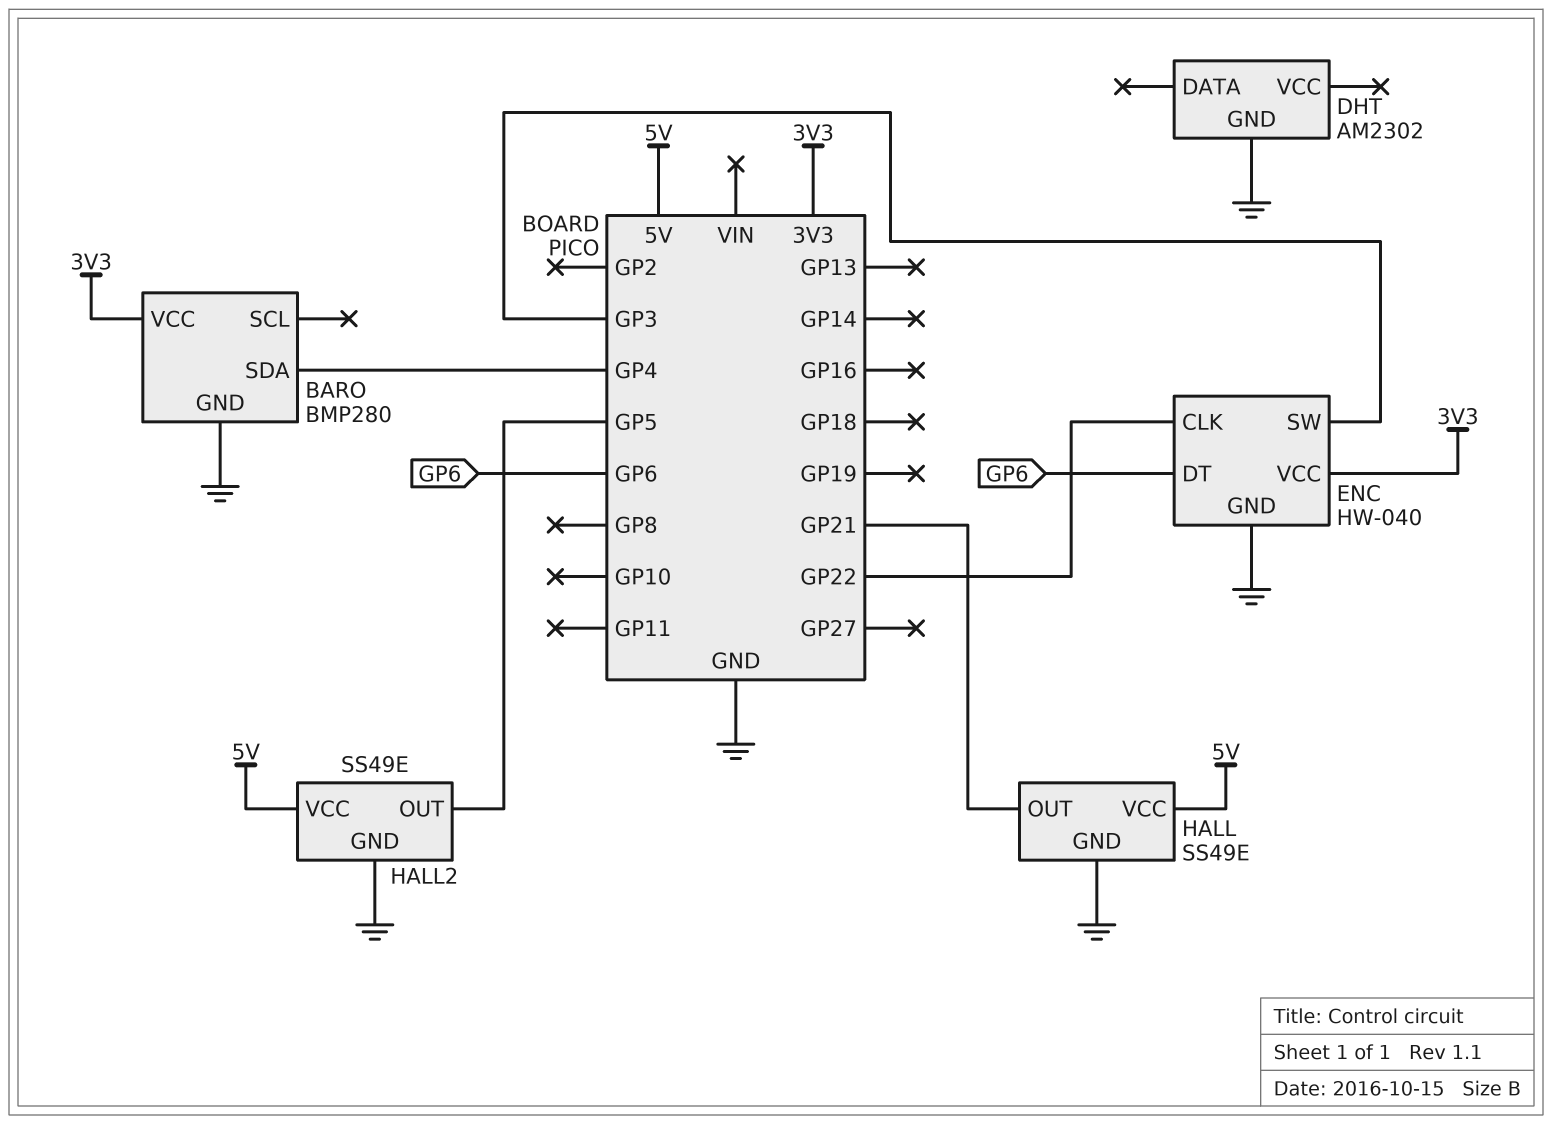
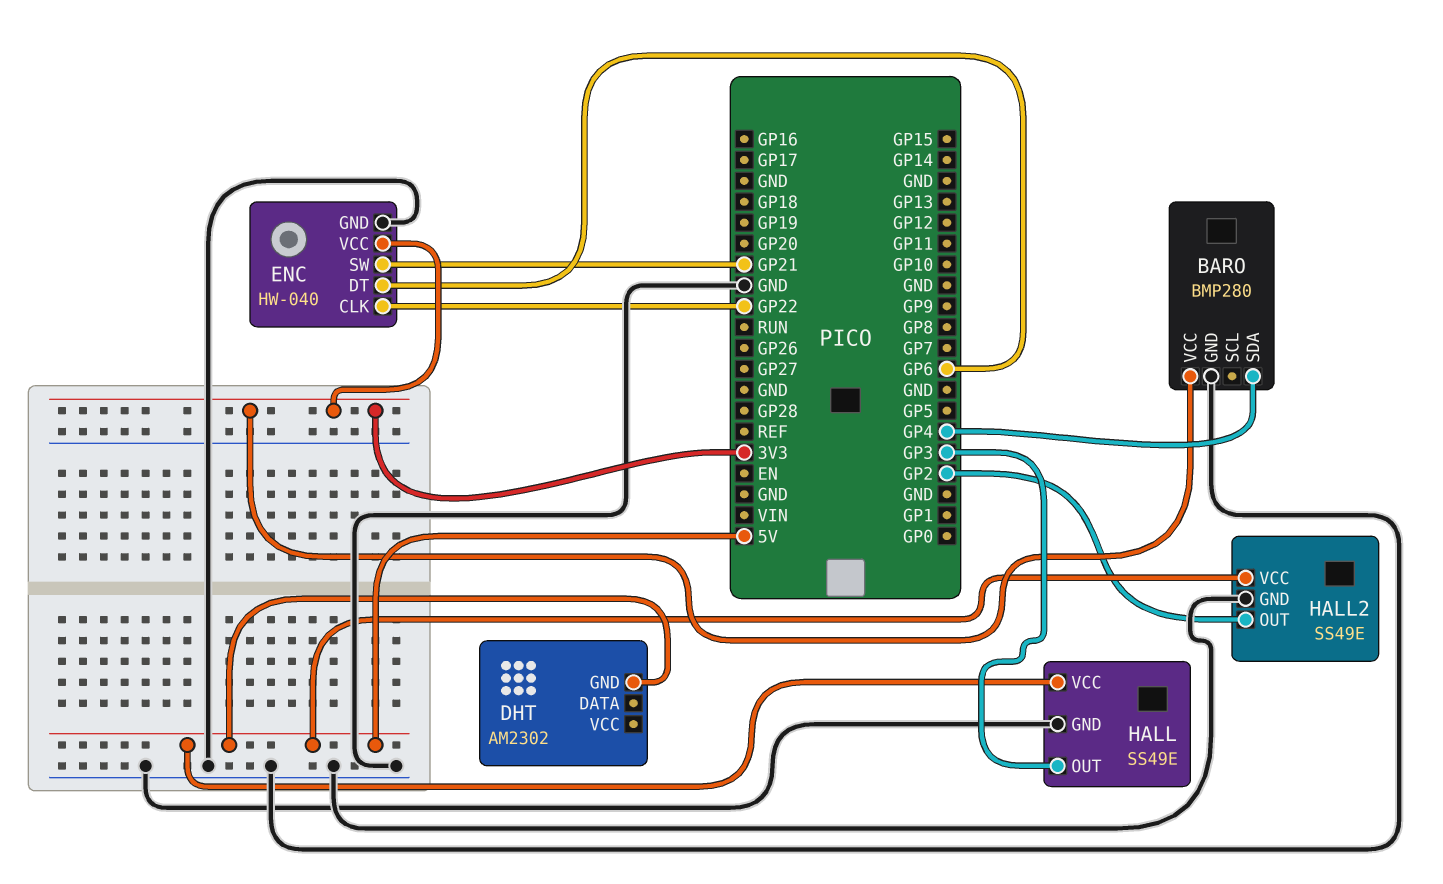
DHT pin GND: GND -> 5V
ENC pin SW: GP3 -> GP21
HALL pin OUT: GP21 -> GP3
HALL2 pin OUT: GP5 -> GP2

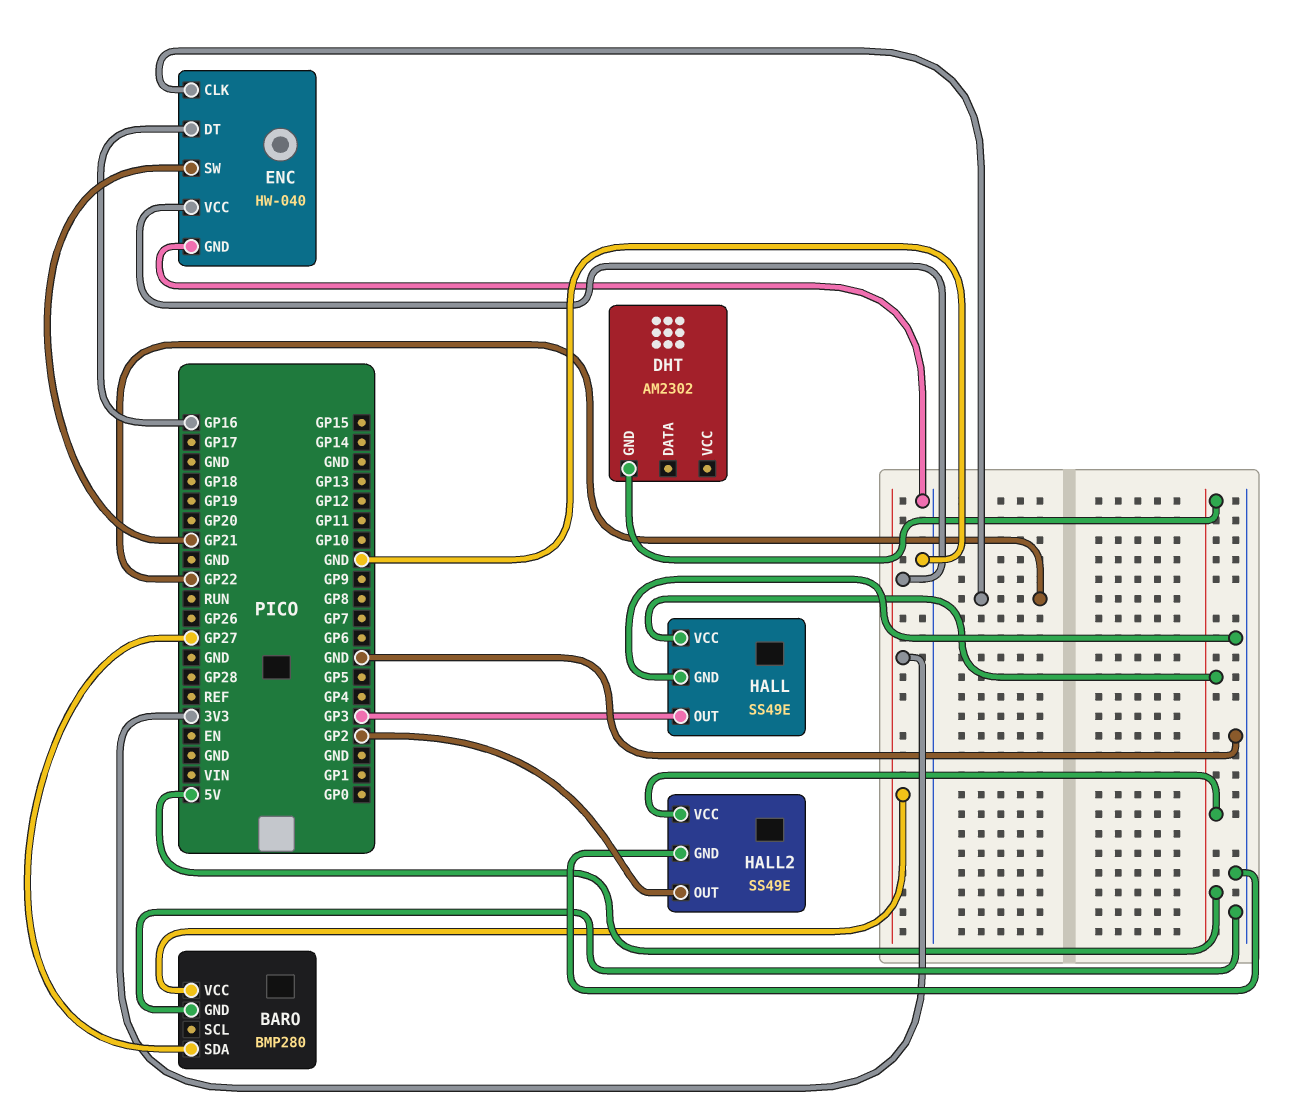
BARO pin SDA: GP4 -> GP27
ENC pin DT: GP6 -> GP16

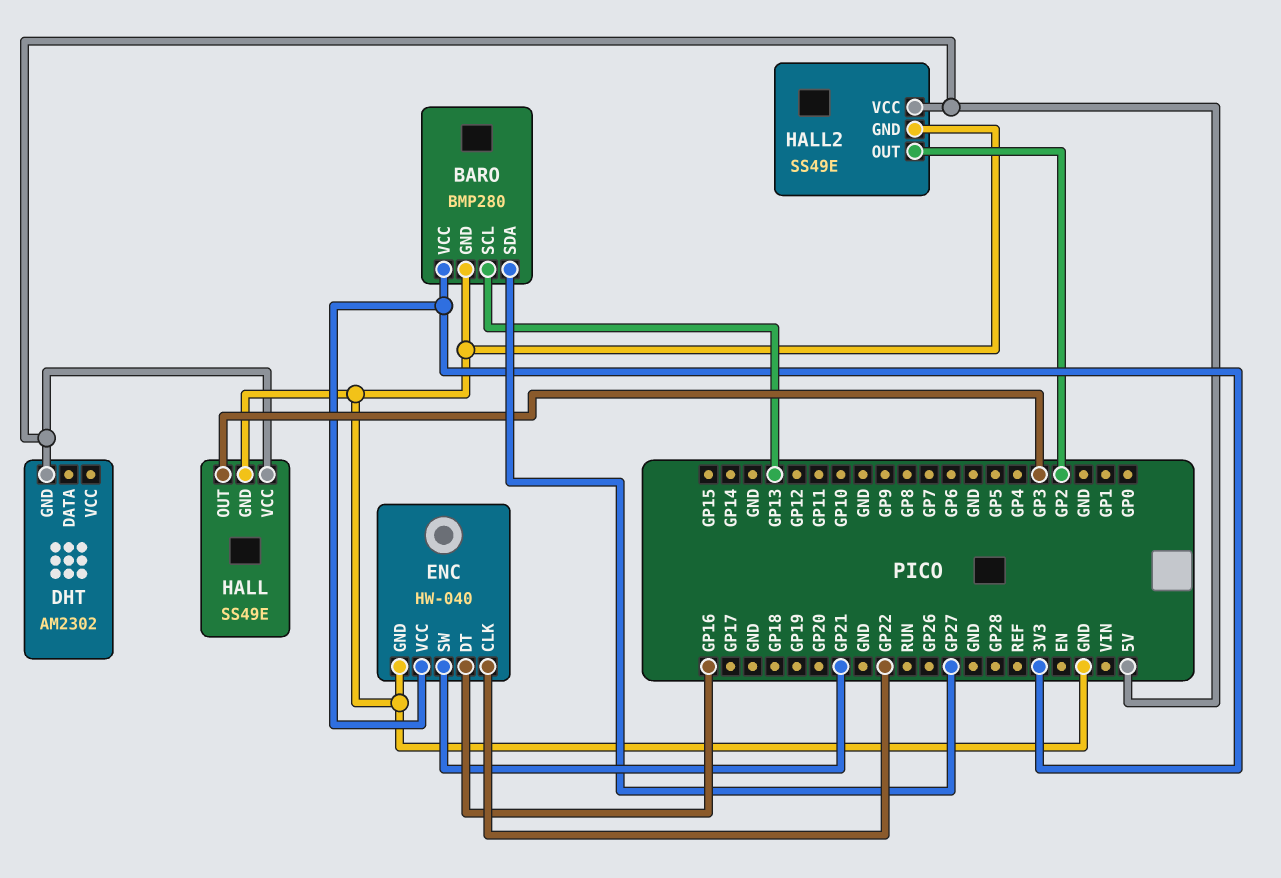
BARO pin SCL: none -> GP13

